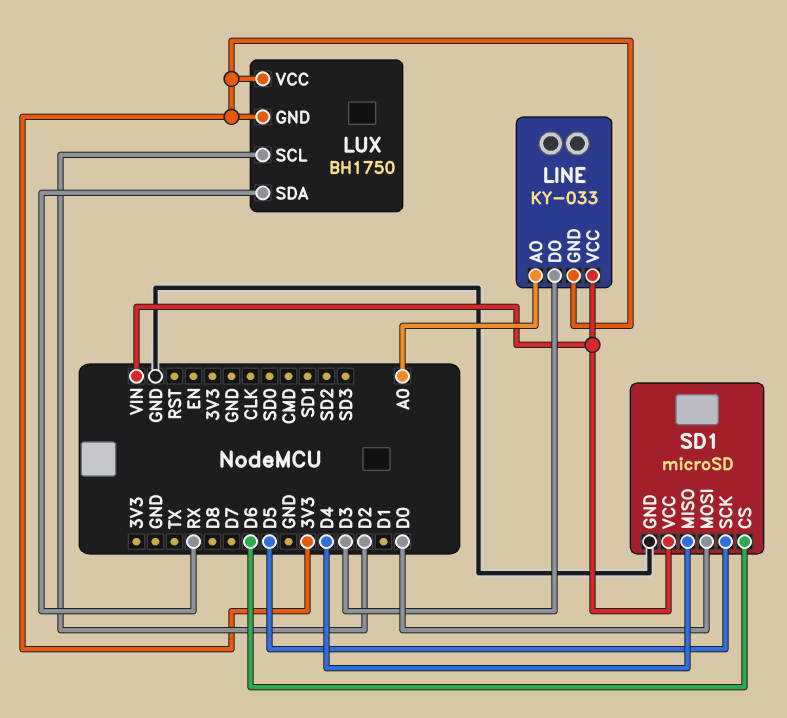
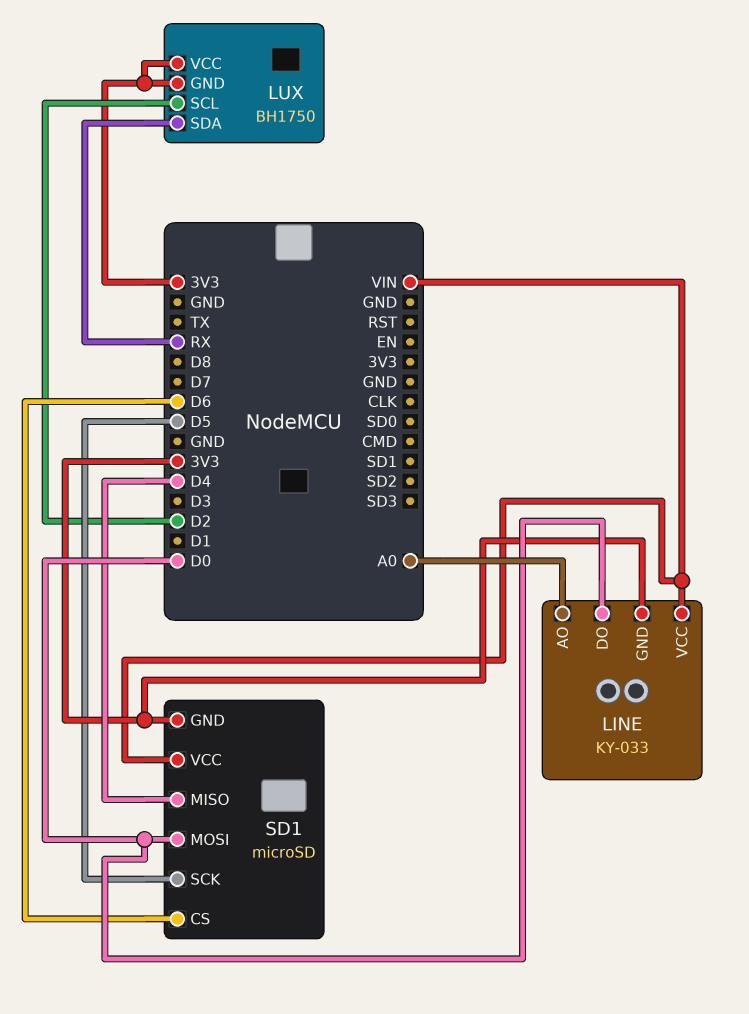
LINE pin DO: D3 -> D0
SD1 pin GND: GND -> 3V3

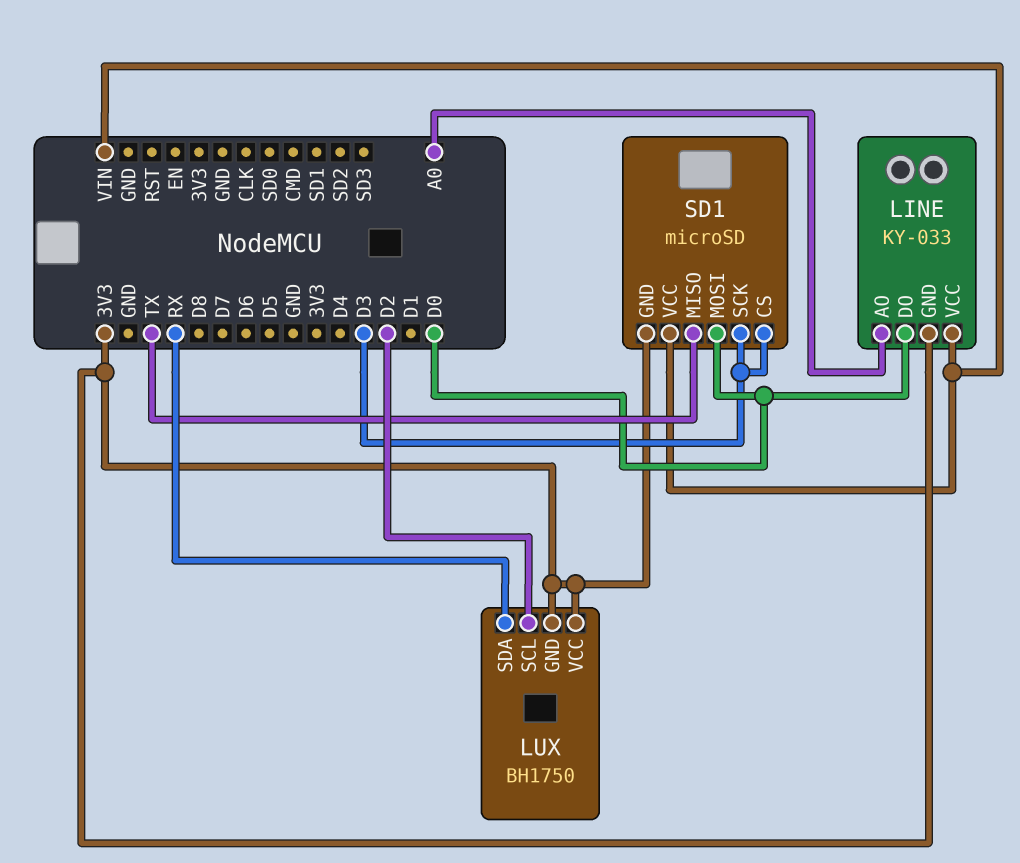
SD1 pin CS: D6 -> D3
SD1 pin MISO: D4 -> TX
SD1 pin SCK: D5 -> D3

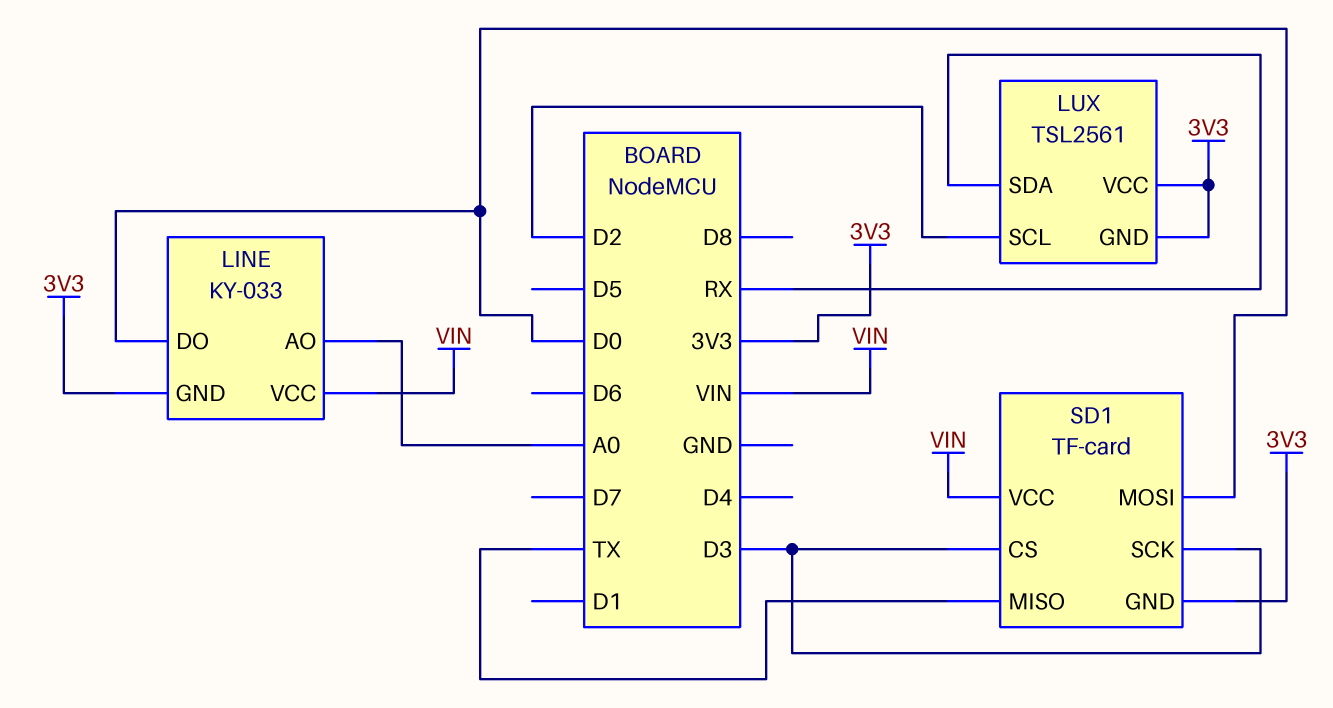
LUX: BH1750 -> TSL2561
SD1: microSD -> TF-card

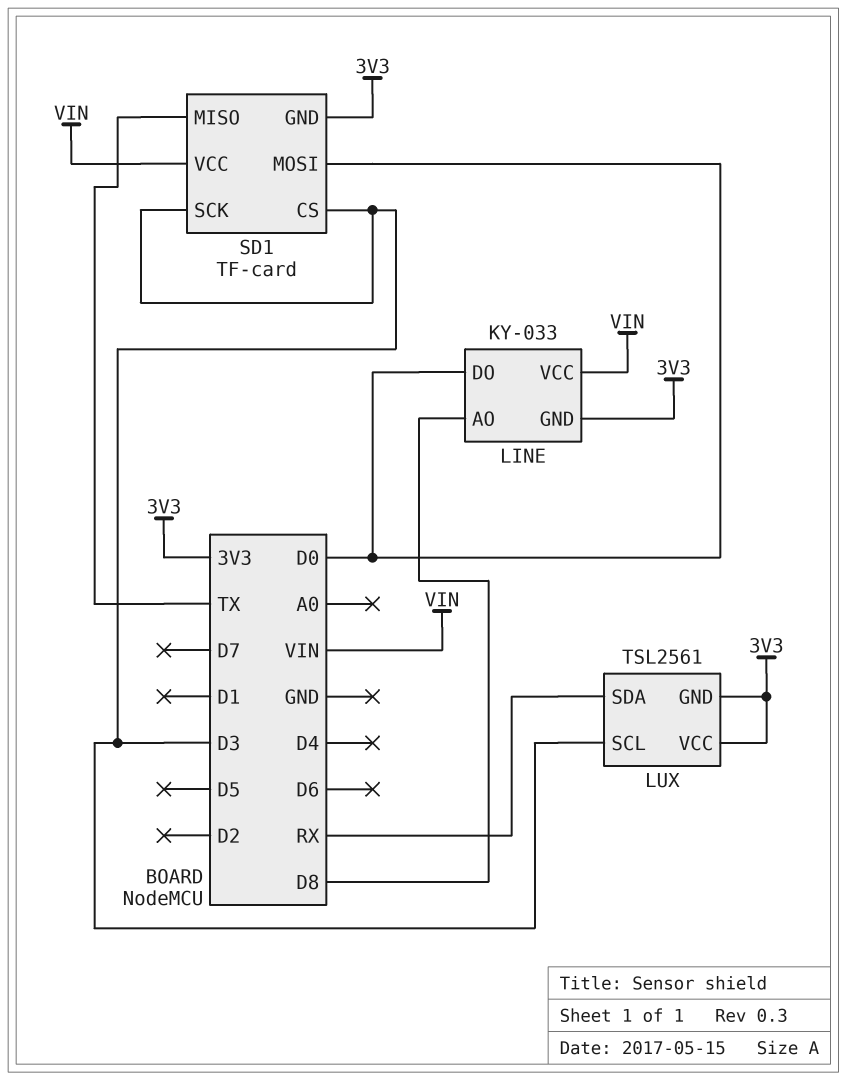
LINE pin AO: A0 -> D8
LUX pin SCL: D2 -> D3

